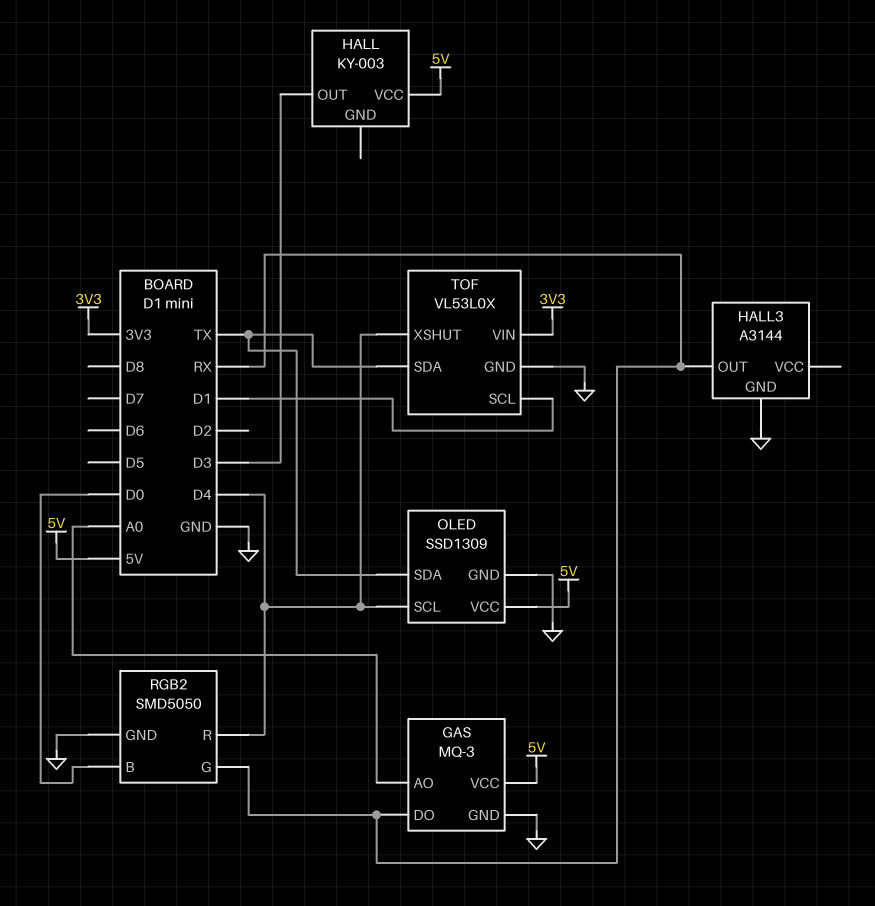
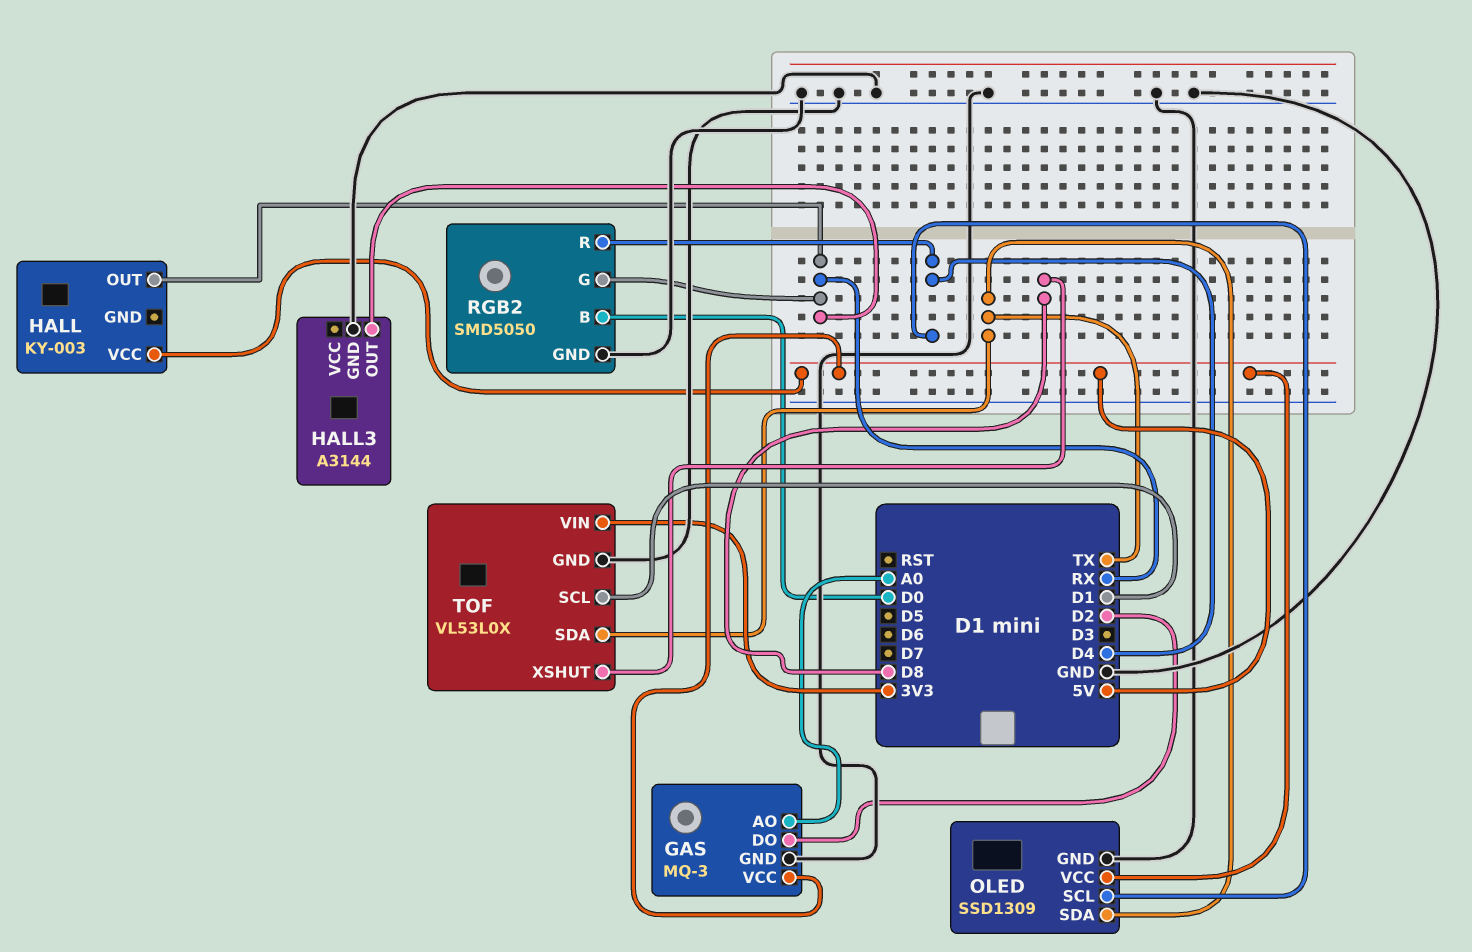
GAS pin DO: RX -> D2
HALL pin OUT: D3 -> RX
TOF pin XSHUT: D4 -> D8

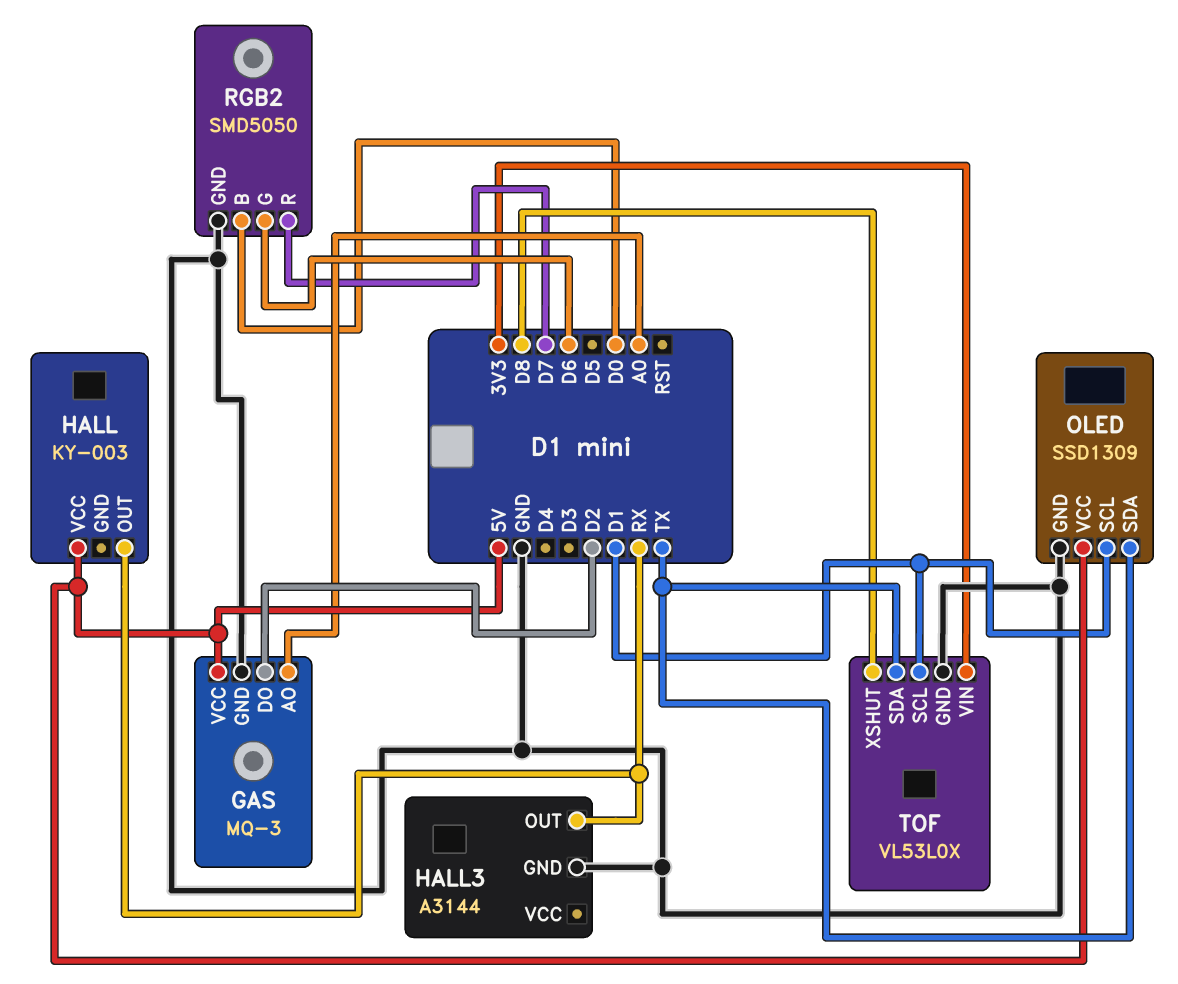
OLED pin SCL: D4 -> D1
RGB2 pin G: RX -> D6
RGB2 pin R: D4 -> D7

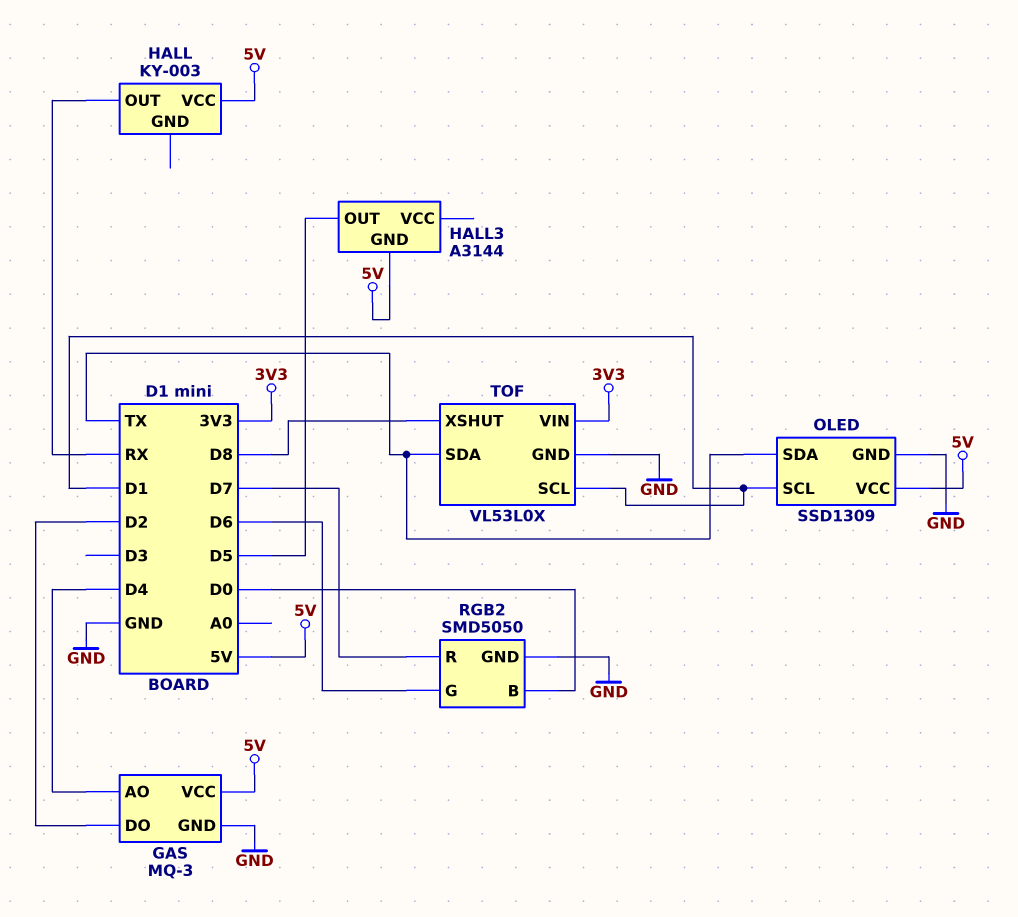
GAS pin AO: A0 -> D4
HALL3 pin GND: GND -> 5V
HALL3 pin OUT: RX -> D5

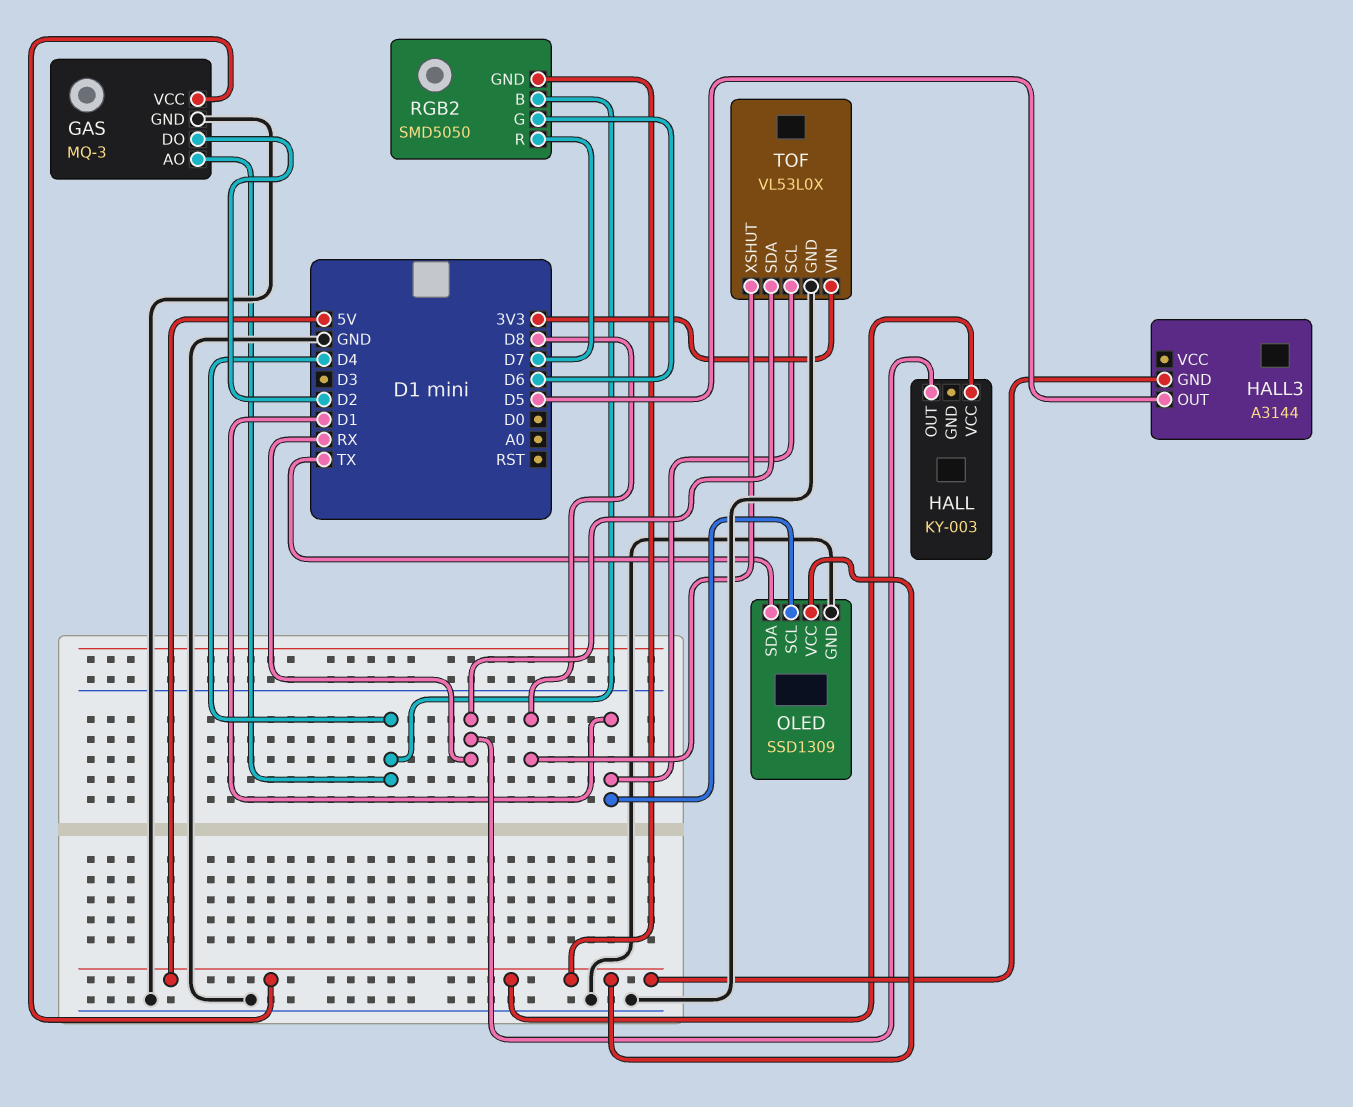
RGB2 pin B: D0 -> D4
RGB2 pin GND: GND -> 5V
TOF pin SDA: TX -> RX

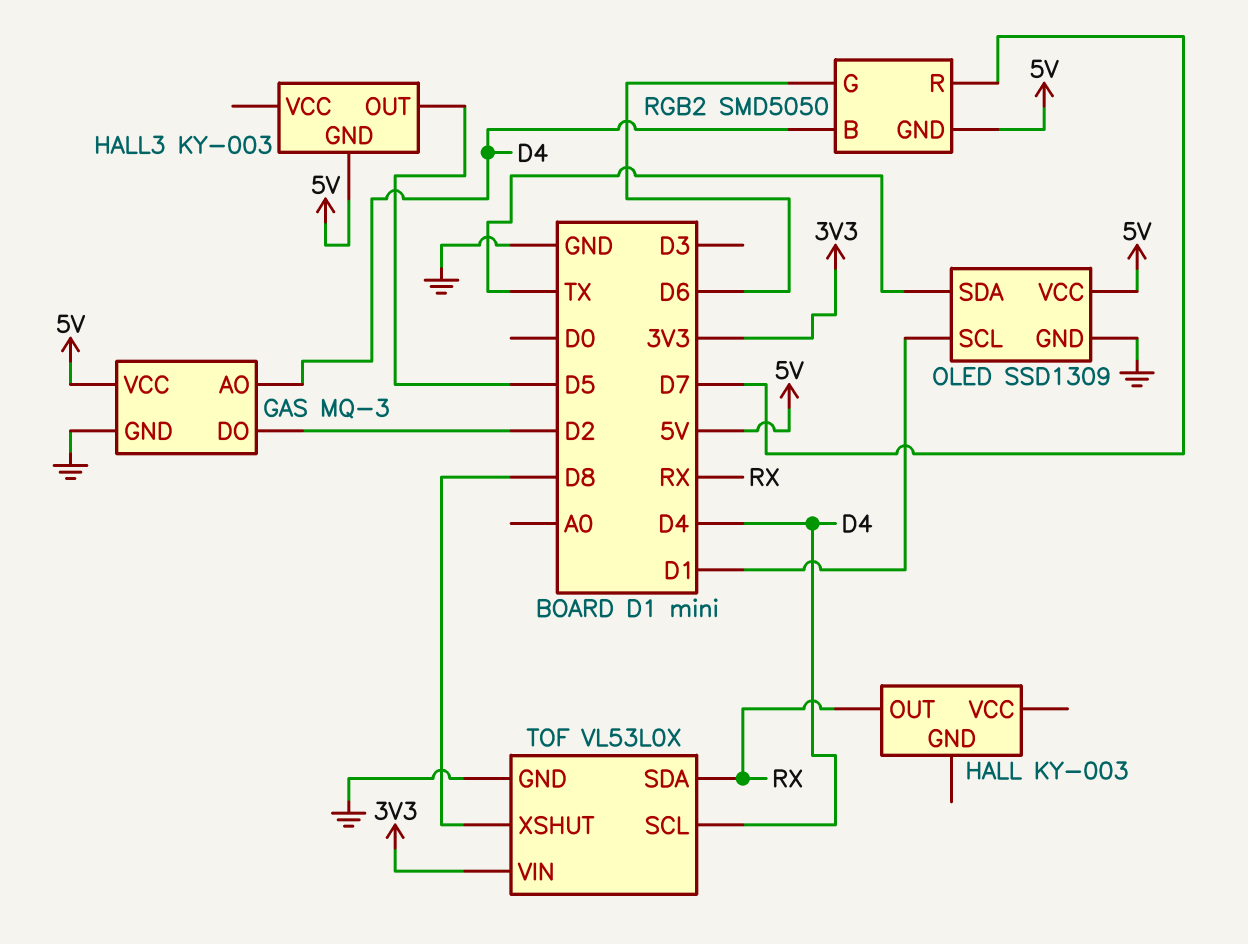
HALL pin VCC: 5V -> none
HALL3: A3144 -> KY-003
TOF pin SCL: D1 -> D4

